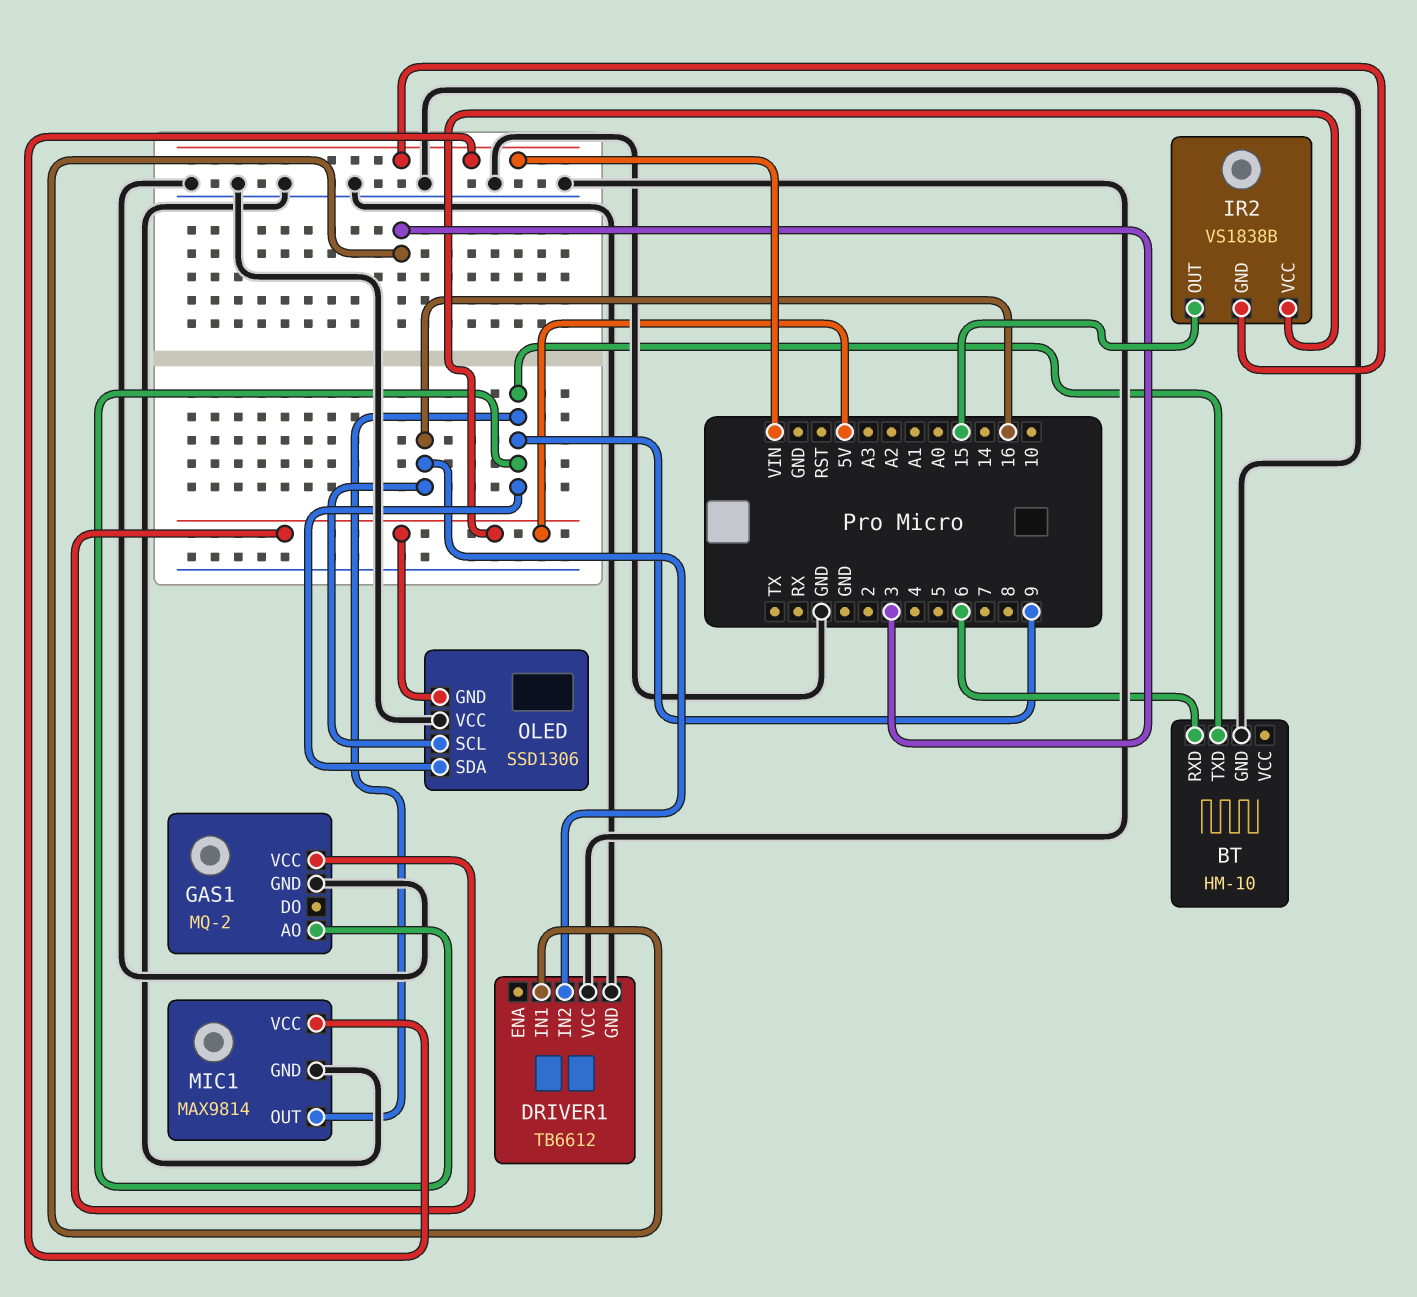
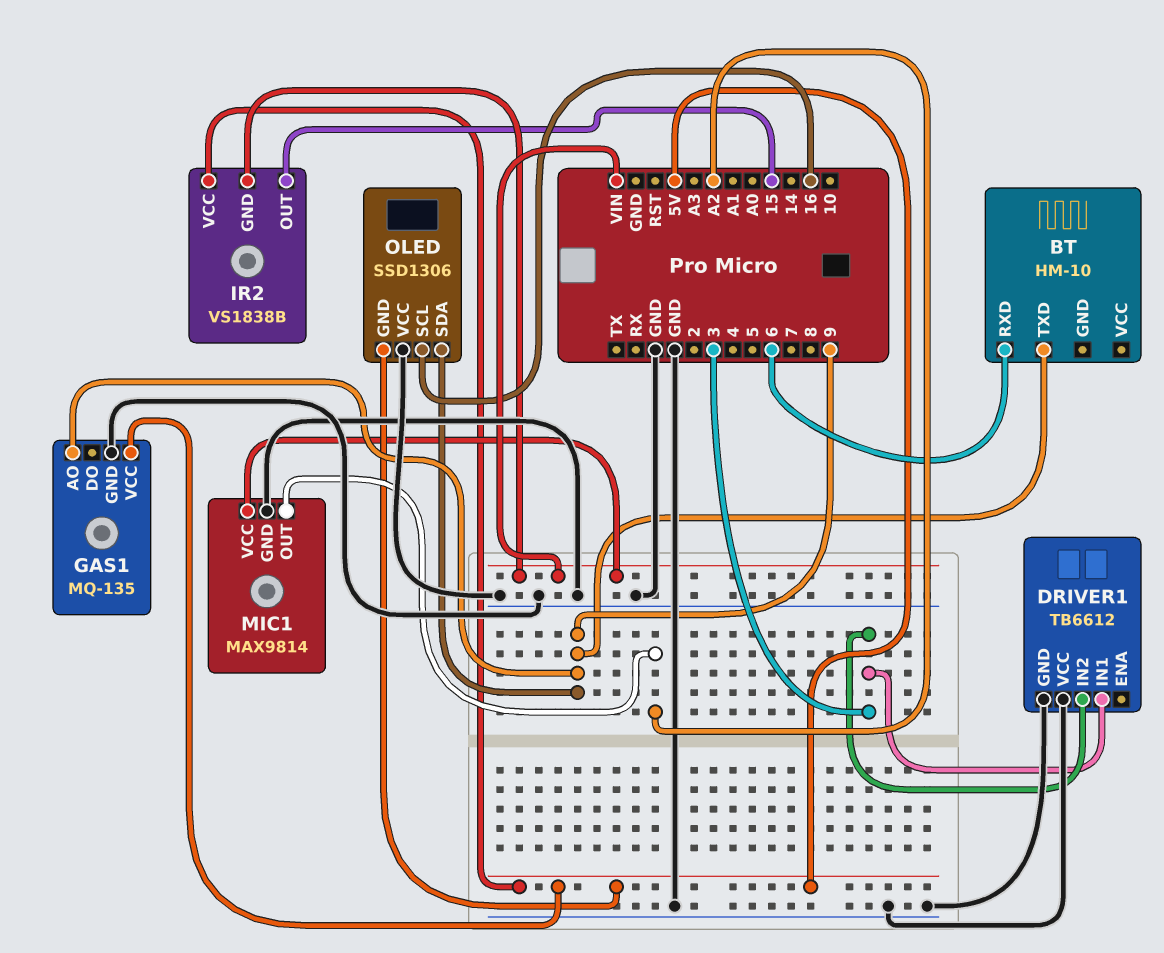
BT pin GND: GND -> none
DRIVER1 pin IN2: 16 -> 3
GAS1: MQ-2 -> MQ-135
MIC1 pin OUT: 9 -> A2

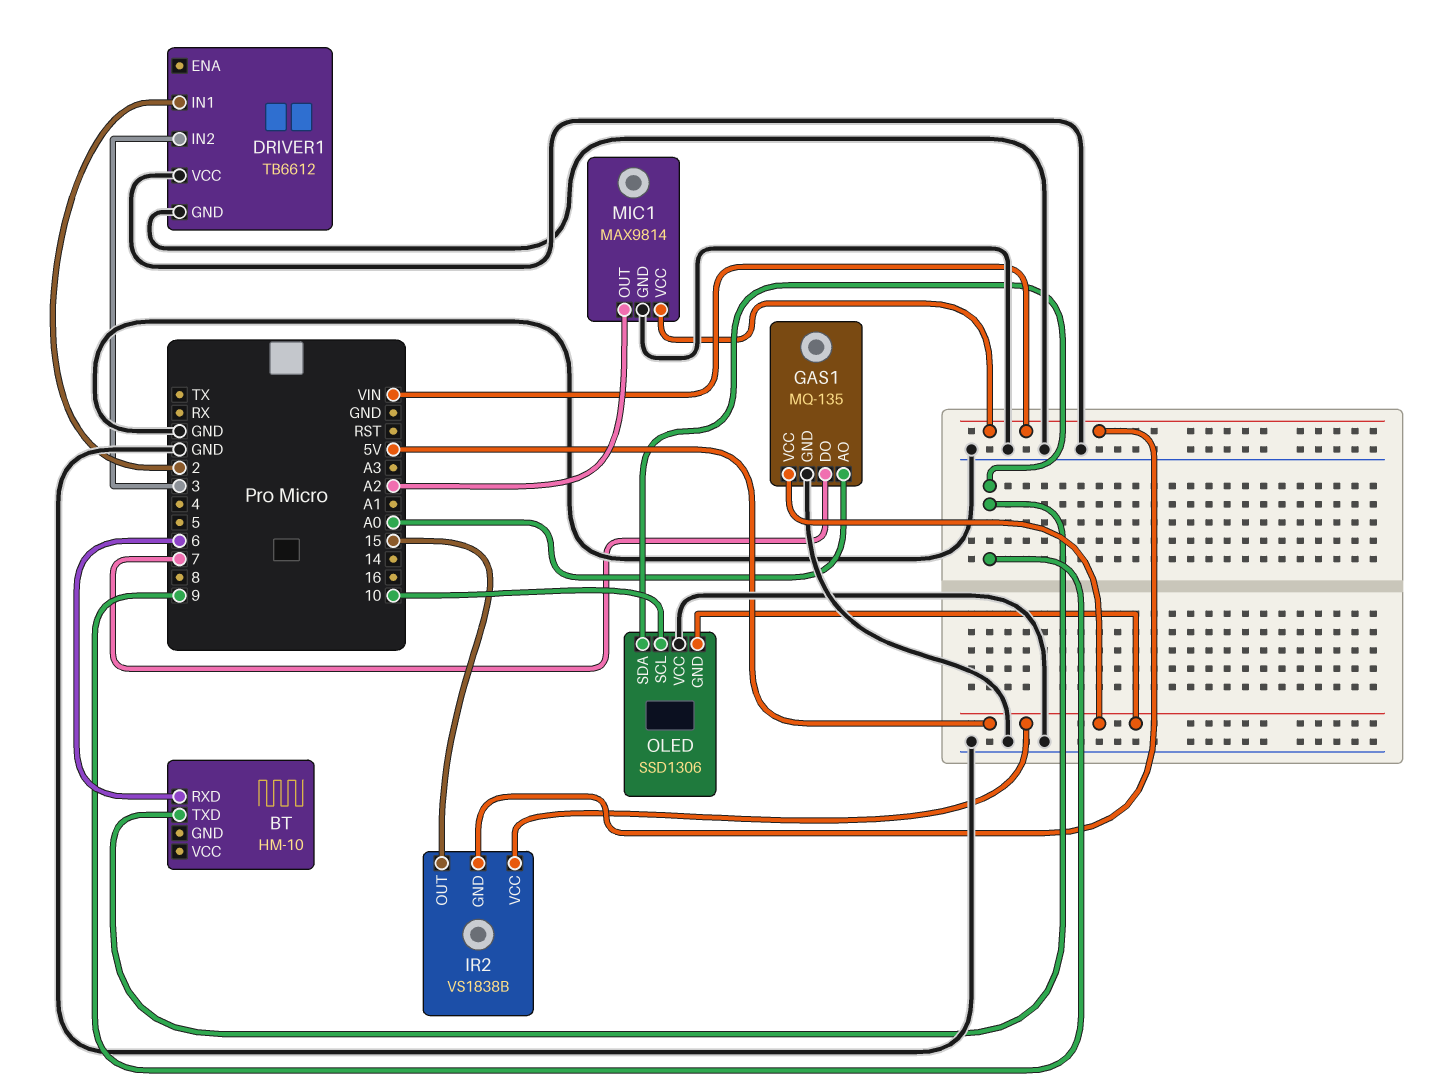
DRIVER1 pin IN1: 3 -> 2
GAS1 pin AO: 9 -> A0
GAS1 pin DO: none -> 7
OLED pin SCL: 16 -> 10

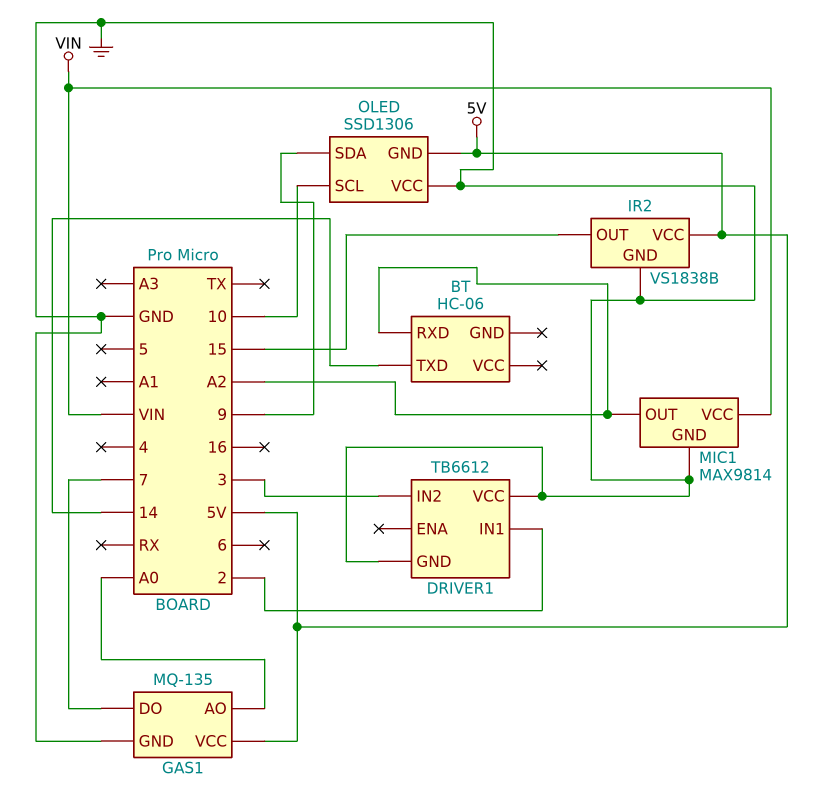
BT: HM-10 -> HC-06
BT pin RXD: 6 -> A2
BT pin TXD: 9 -> 14
IR2 pin GND: VIN -> GND

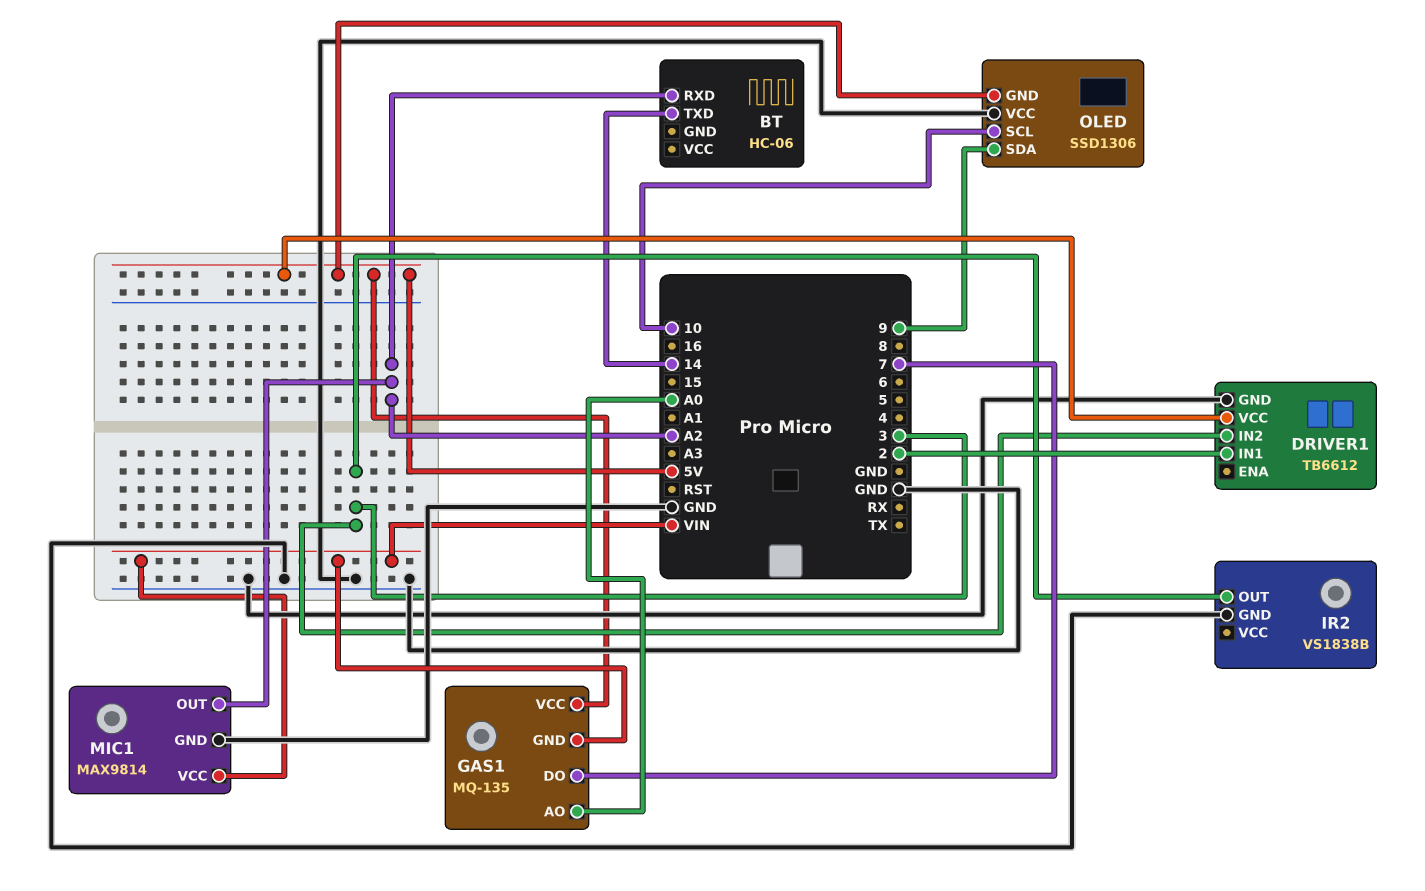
DRIVER1 pin VCC: GND -> 5V
GAS1 pin GND: GND -> VIN
IR2 pin OUT: 15 -> 3
IR2 pin VCC: 5V -> none

